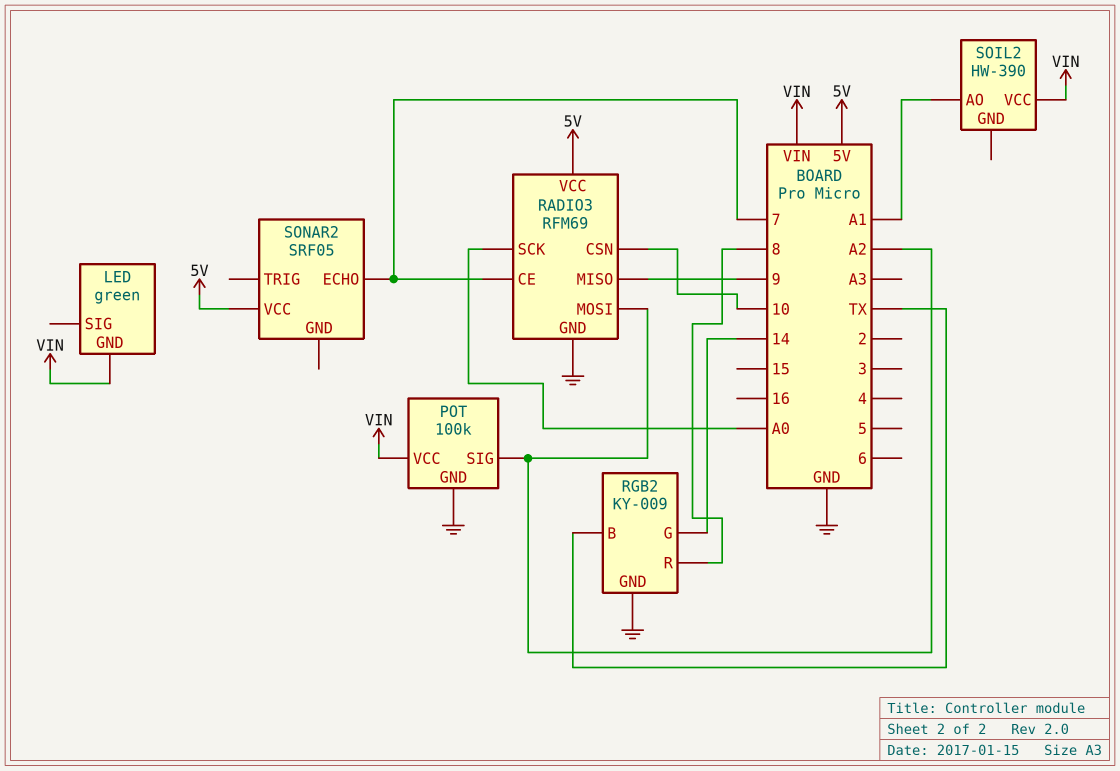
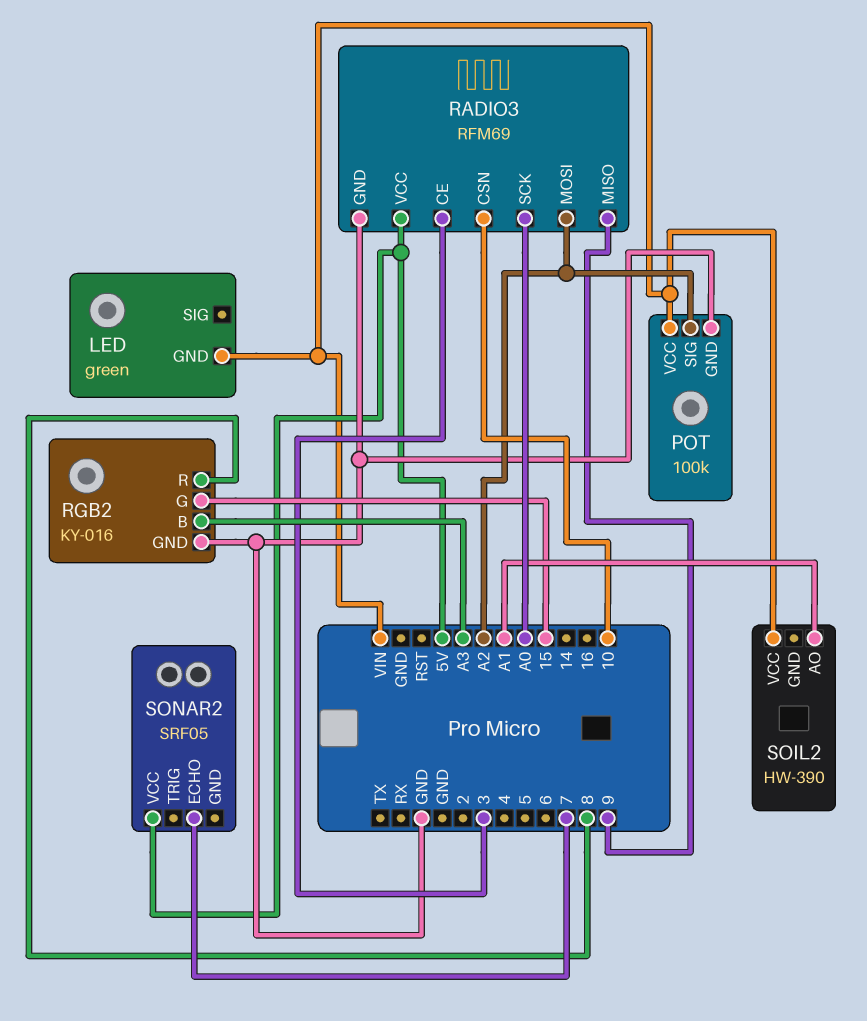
RADIO3 pin CE: 7 -> 3
RGB2: KY-009 -> KY-016
RGB2 pin B: TX -> A3
RGB2 pin G: 14 -> 15

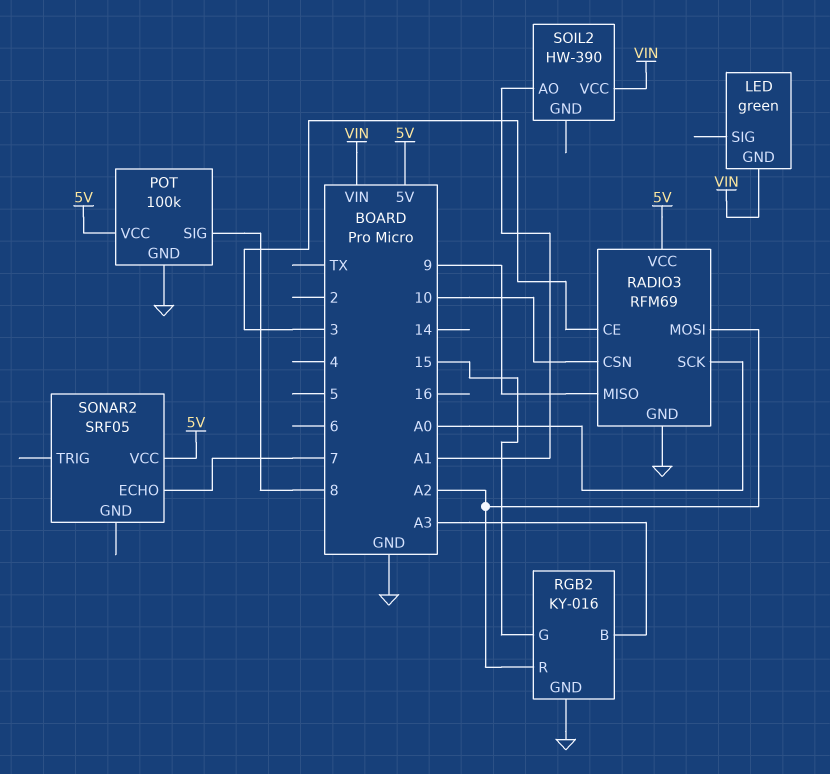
POT pin SIG: A2 -> 8
POT pin VCC: VIN -> 5V
RGB2 pin R: 8 -> A2

